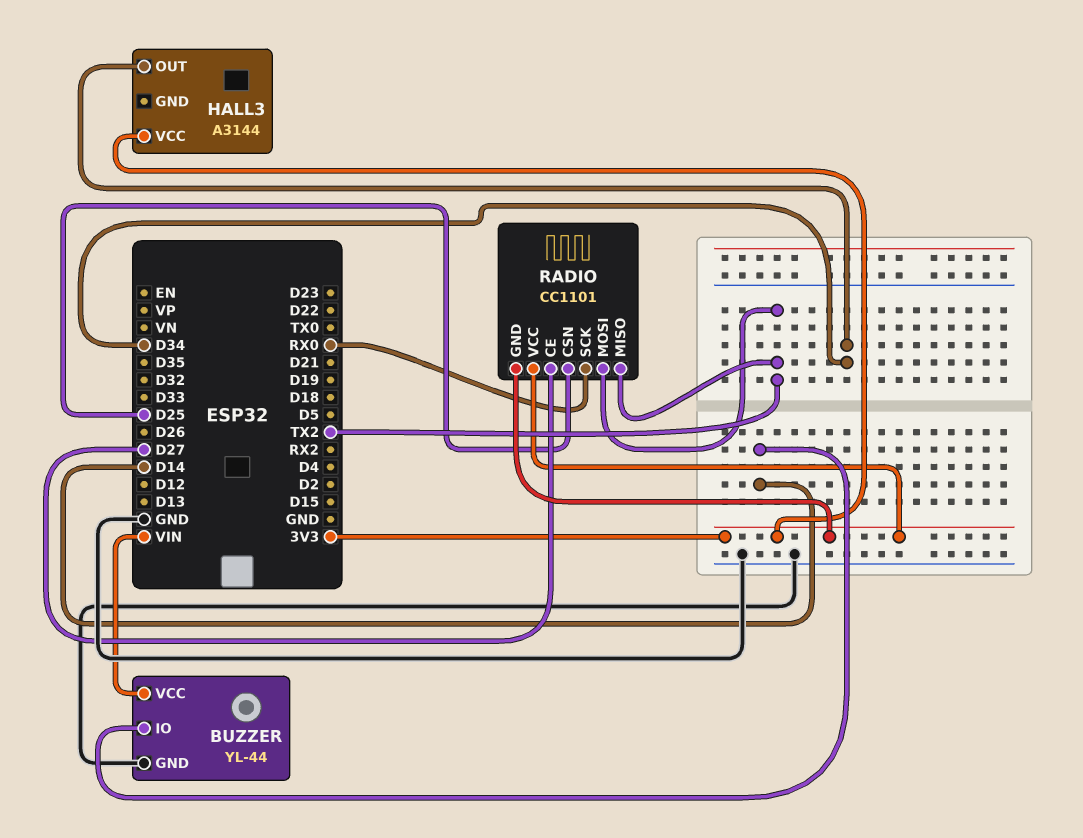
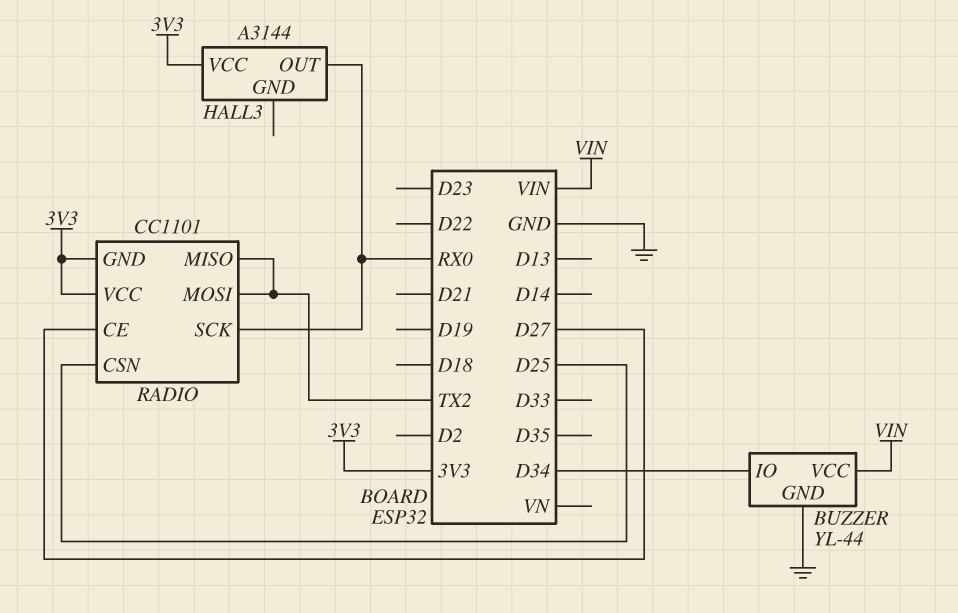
BUZZER pin IO: D14 -> D34
HALL3 pin OUT: D34 -> RX0

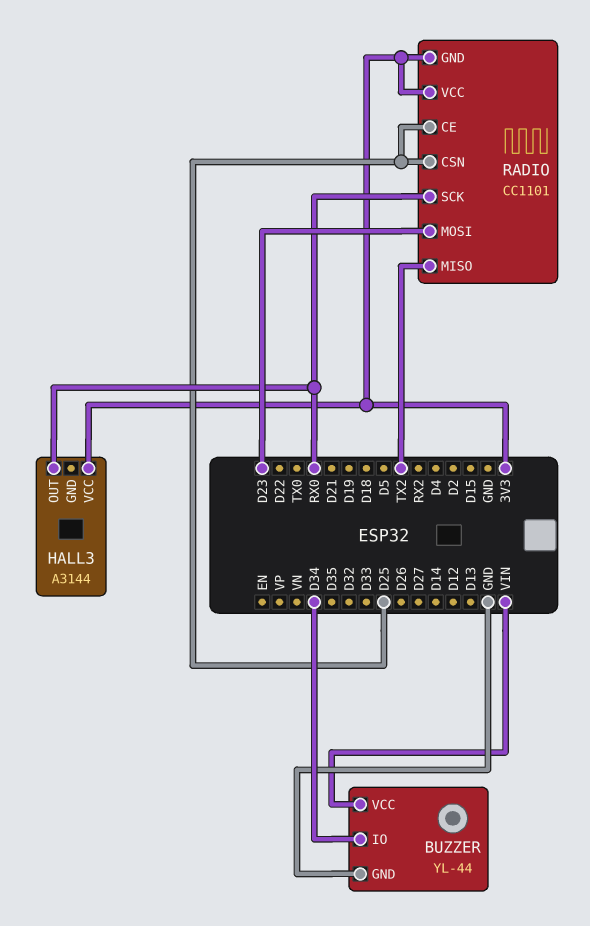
RADIO pin CE: D27 -> D25
RADIO pin MOSI: TX2 -> D23

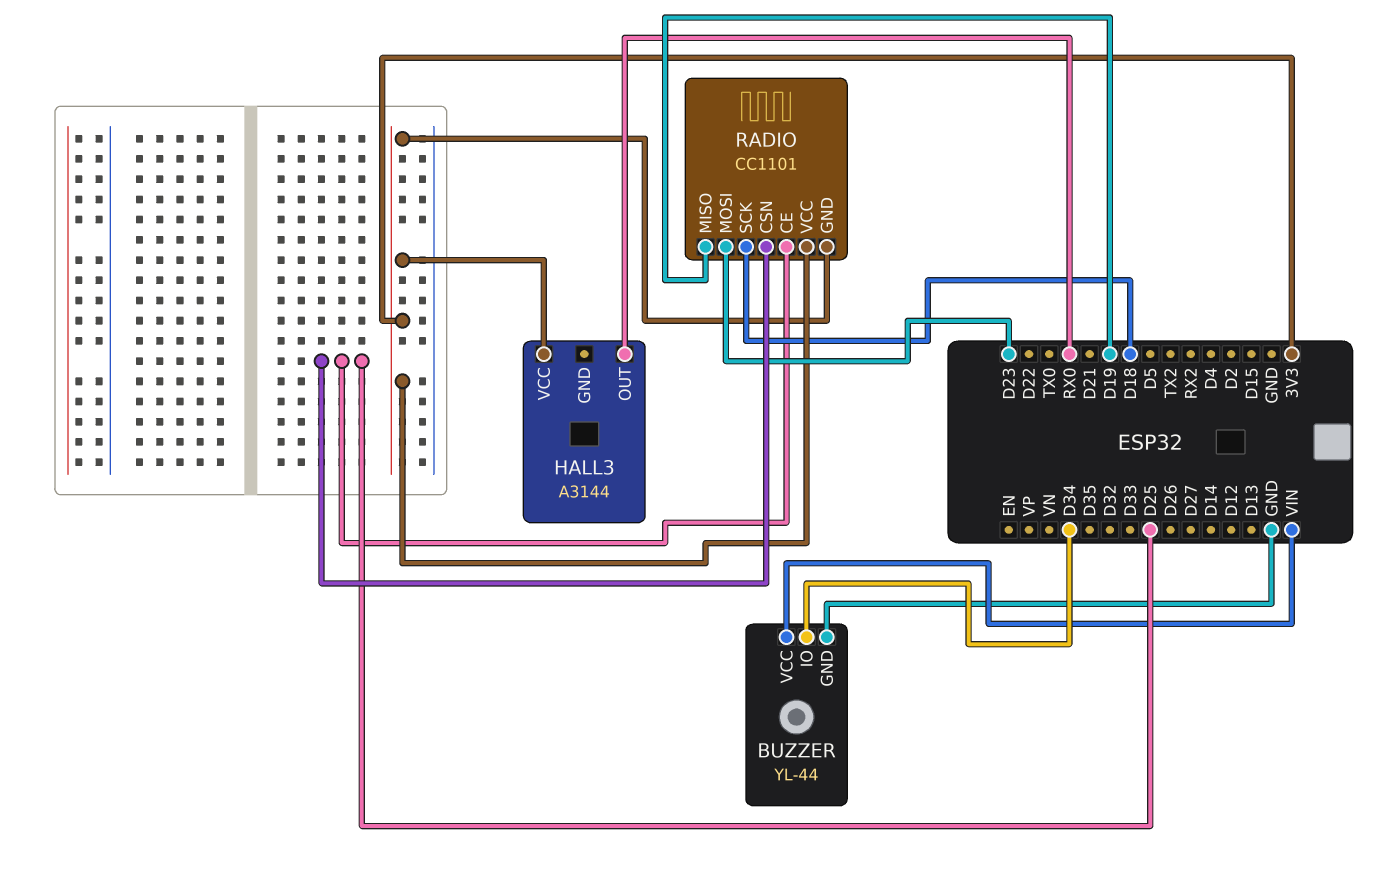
RADIO pin MISO: TX2 -> D19
RADIO pin SCK: RX0 -> D18

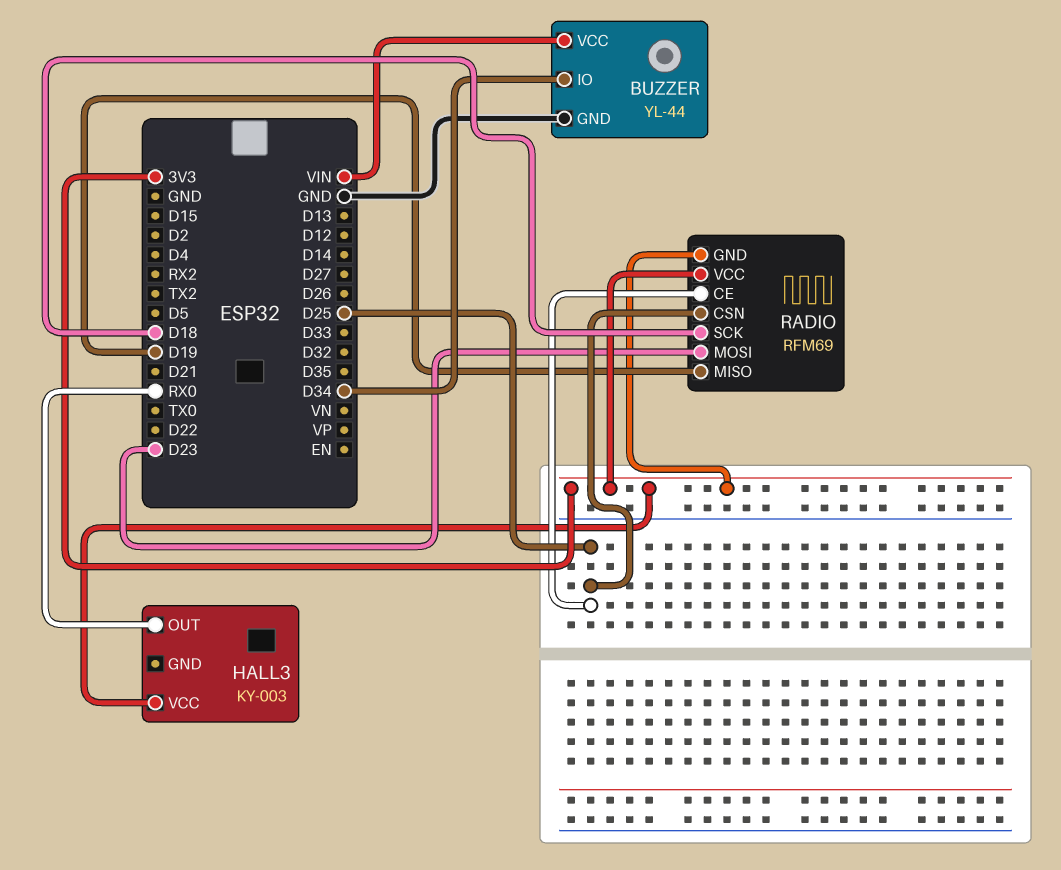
HALL3: A3144 -> KY-003
RADIO: CC1101 -> RFM69

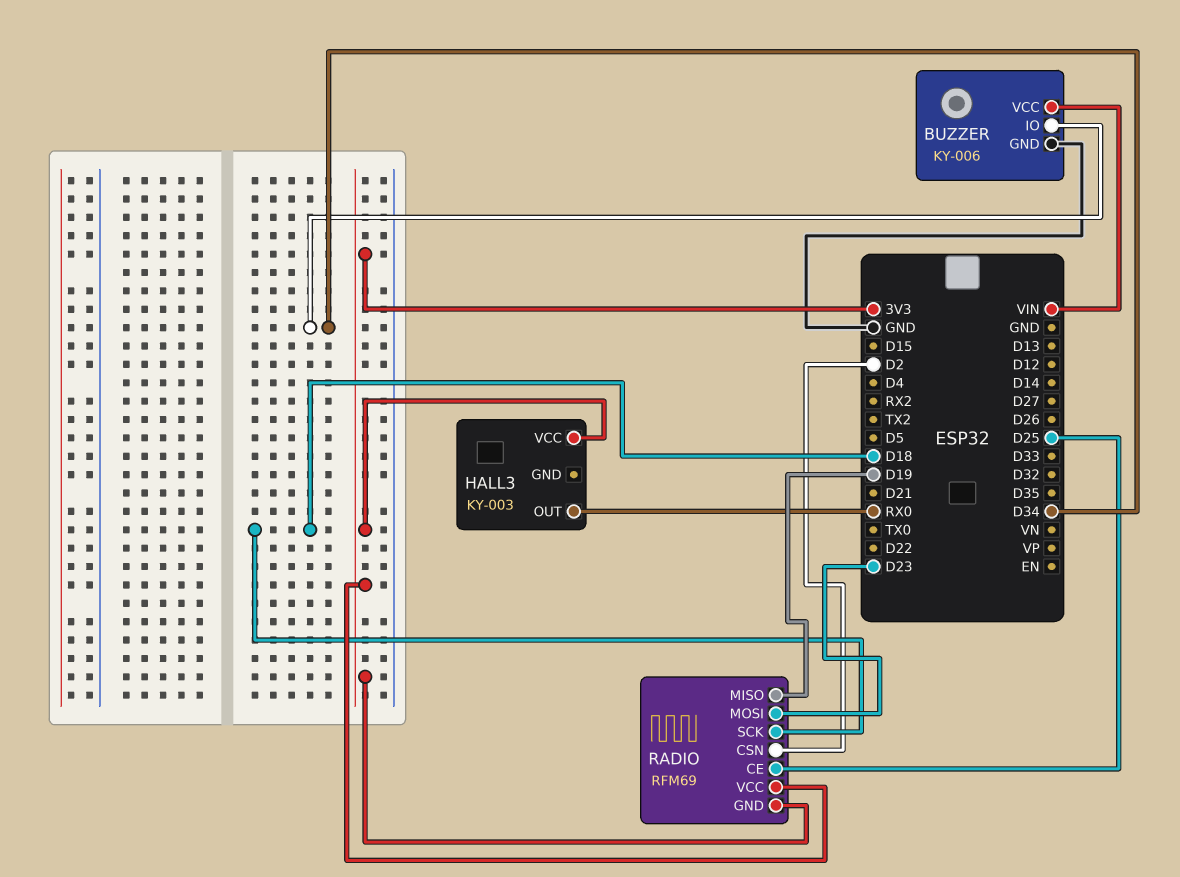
BUZZER: YL-44 -> KY-006
RADIO pin CSN: D25 -> D2

